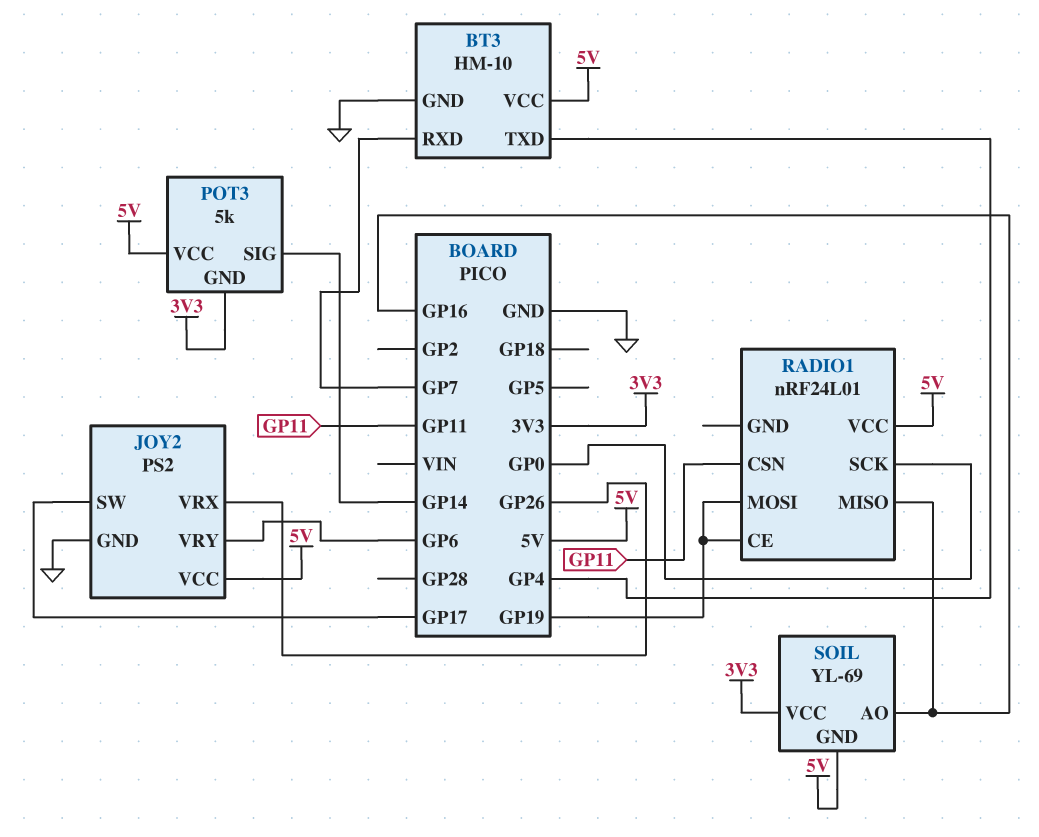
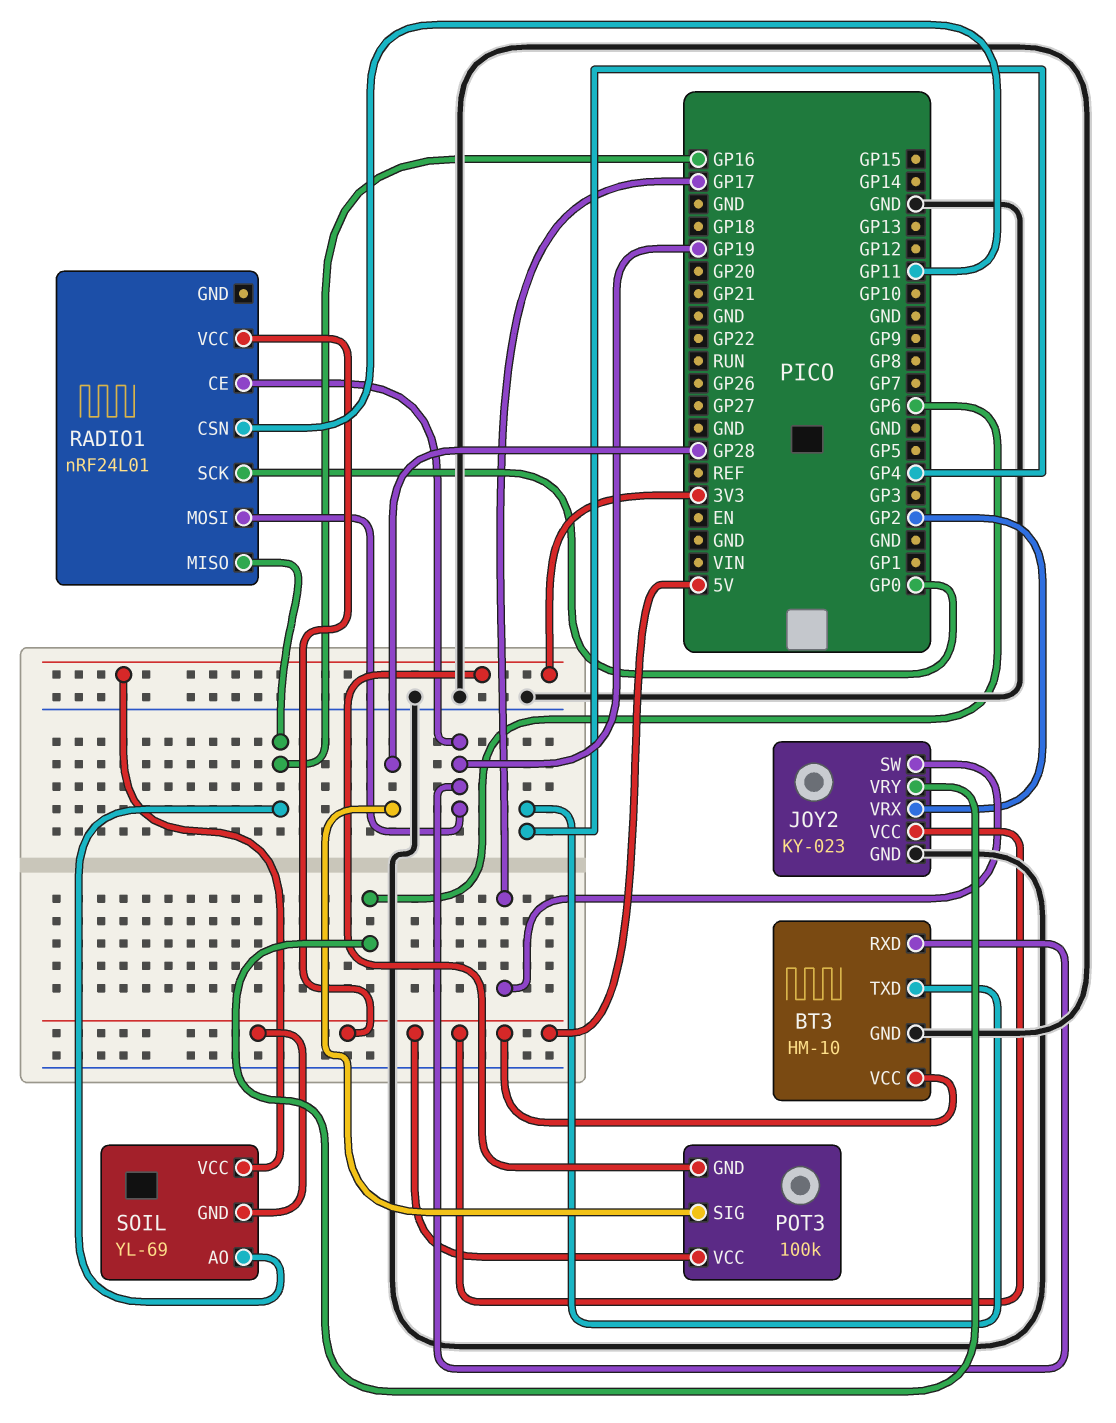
BT3 pin RXD: GP7 -> GP19
JOY2: PS2 -> KY-023
JOY2 pin VRX: GP26 -> GP2
POT3: 5k -> 100k
POT3 pin SIG: GP14 -> GP28

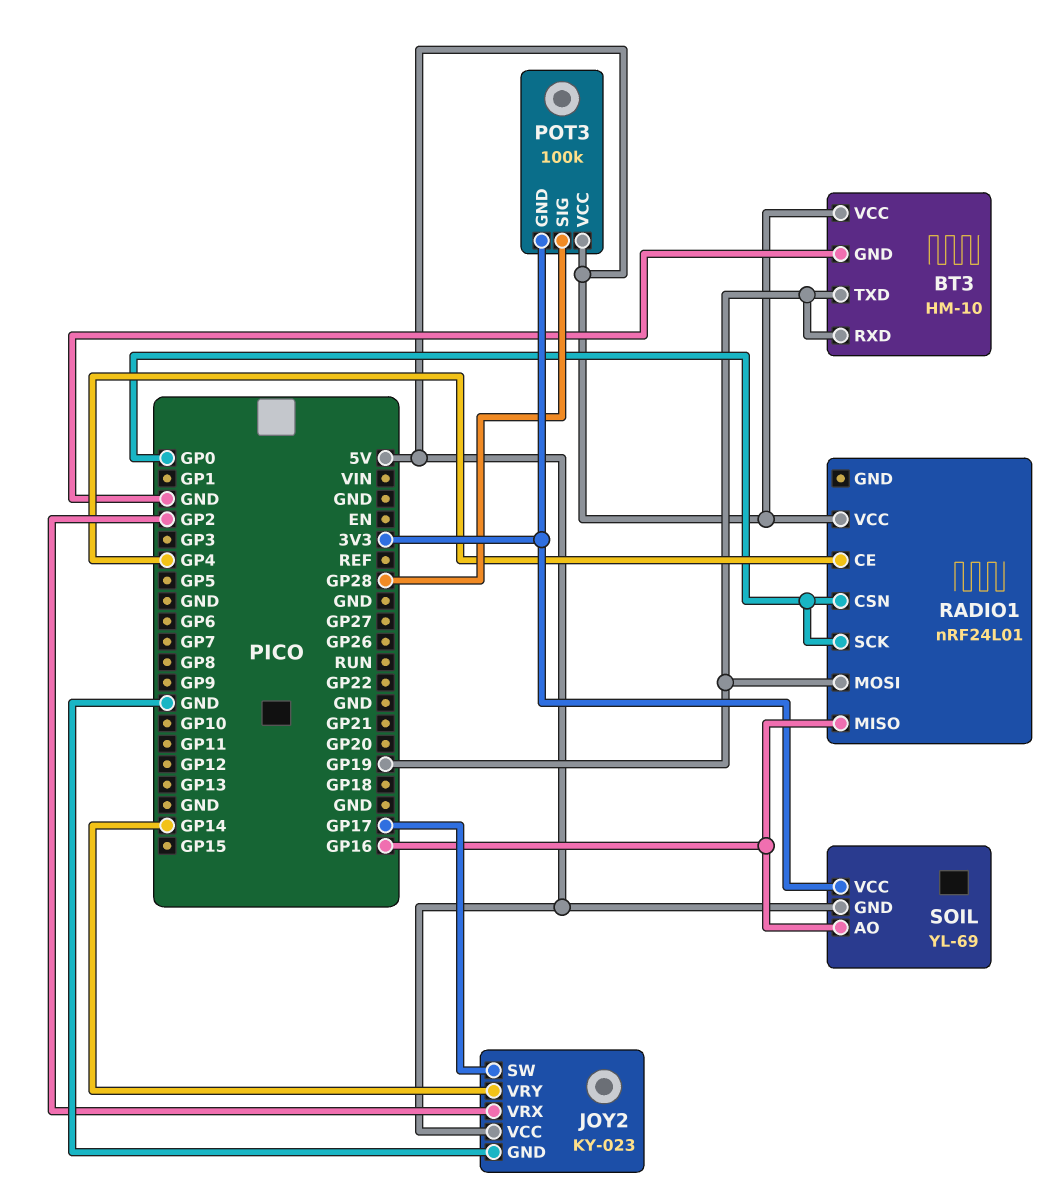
BT3 pin TXD: GP4 -> GP19
JOY2 pin VRY: GP6 -> GP14
RADIO1 pin CE: GP19 -> GP4
RADIO1 pin CSN: GP11 -> GP0

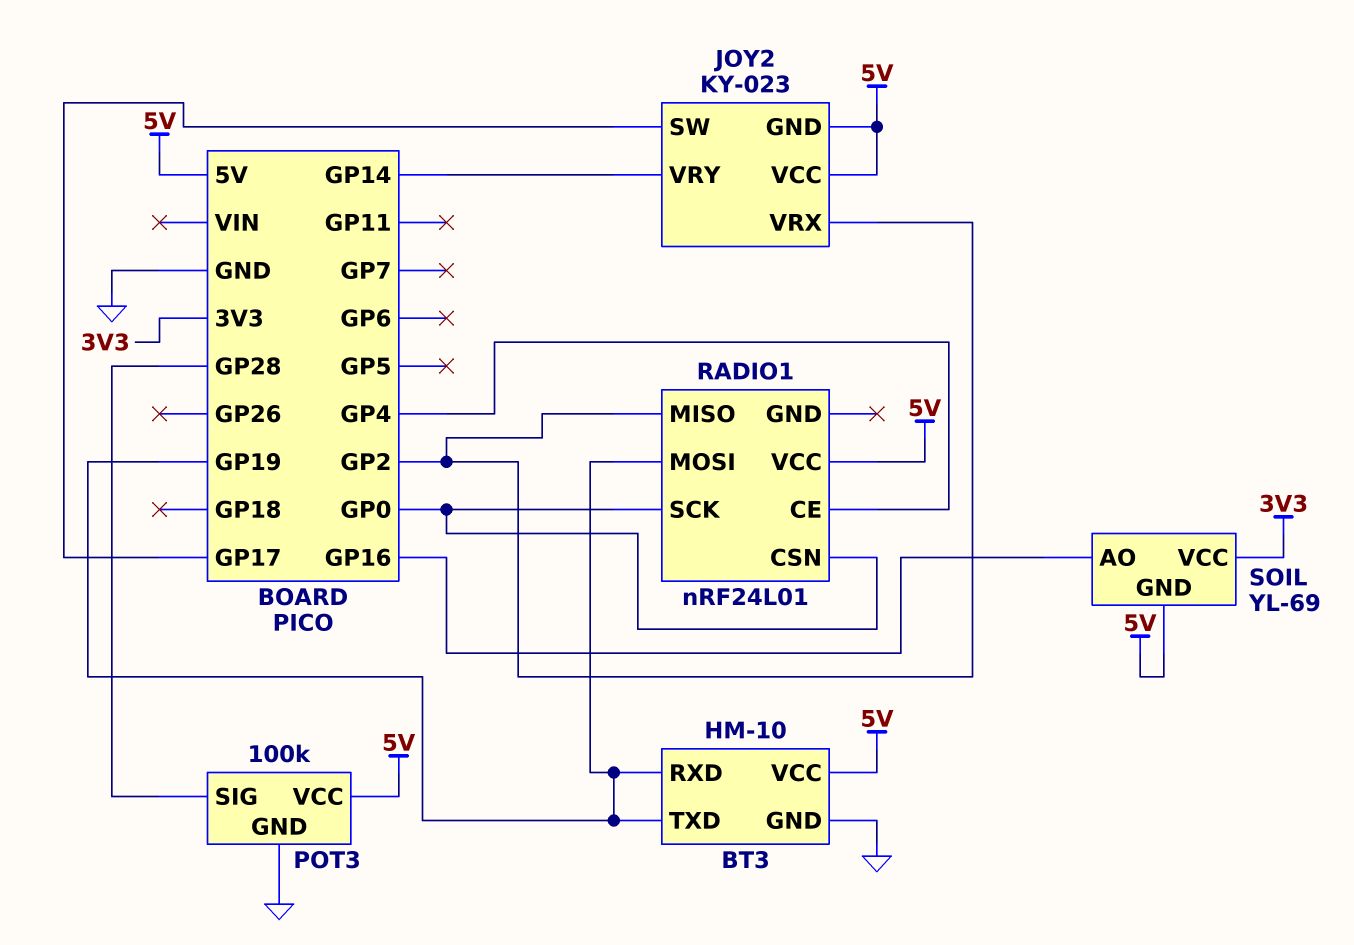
JOY2 pin GND: GND -> 5V
POT3 pin GND: 3V3 -> GND
RADIO1 pin MISO: GP16 -> GP2

